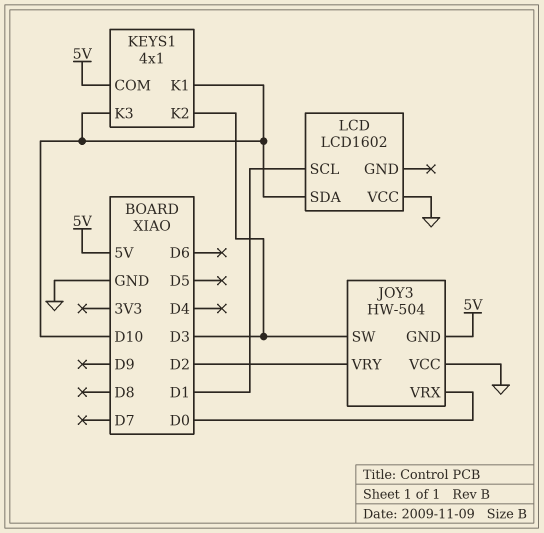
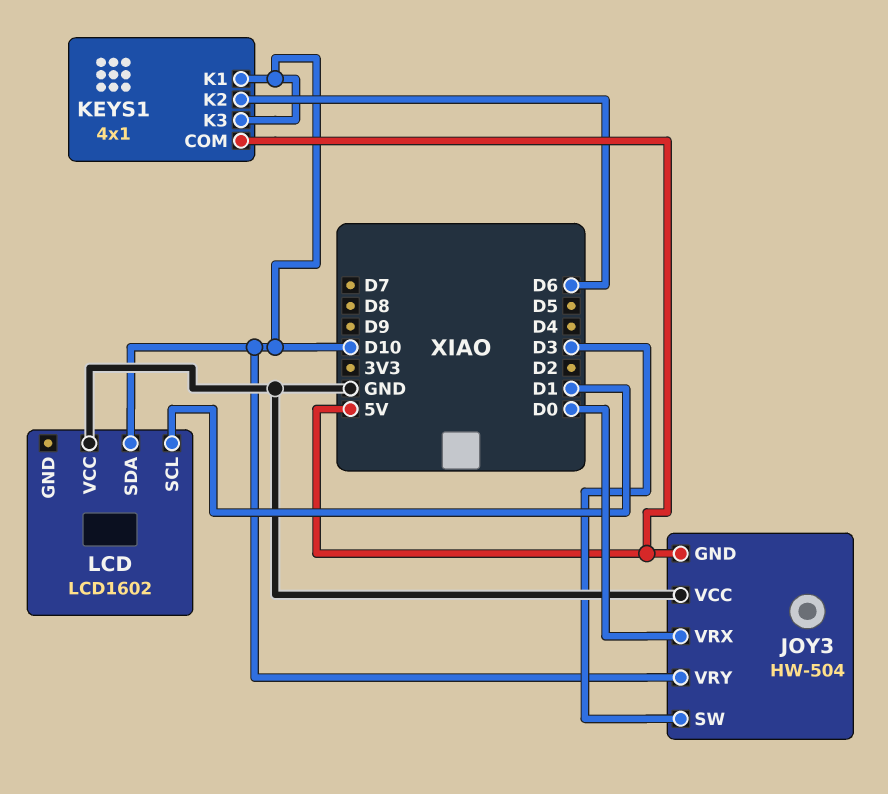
JOY3 pin VRY: D2 -> D10
KEYS1 pin K2: D3 -> D6

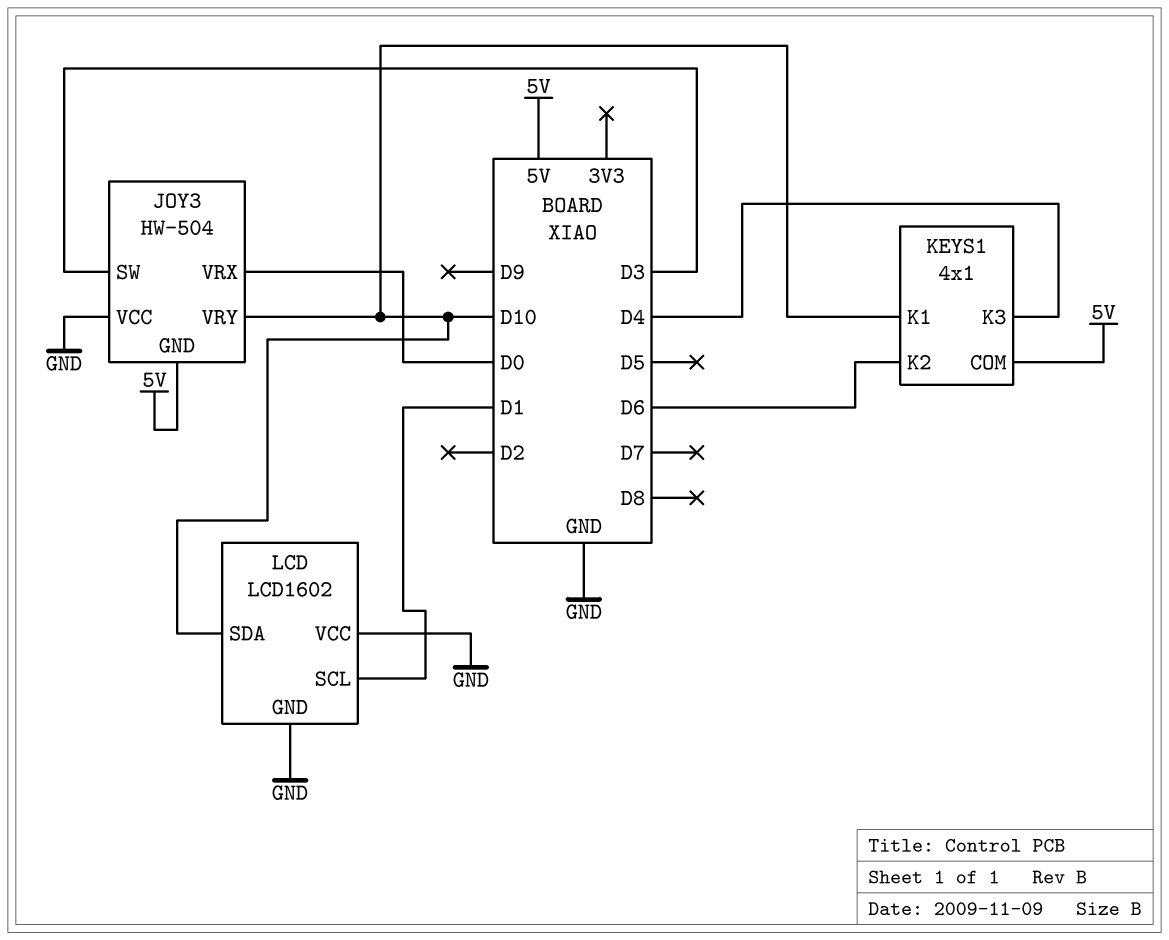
KEYS1 pin K3: D10 -> D4
LCD pin GND: none -> GND

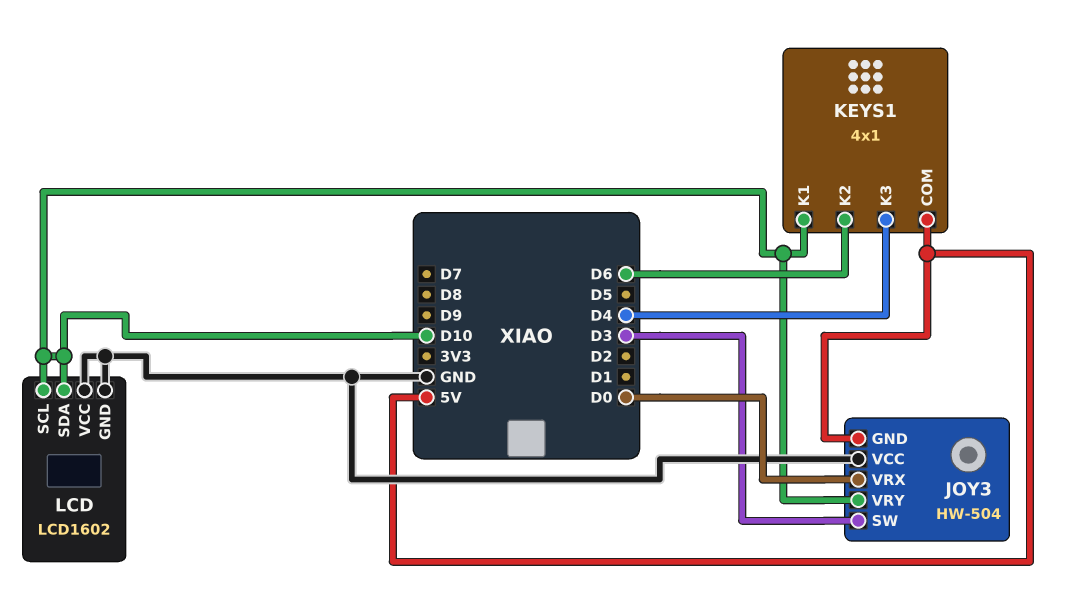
LCD pin SCL: D1 -> D10

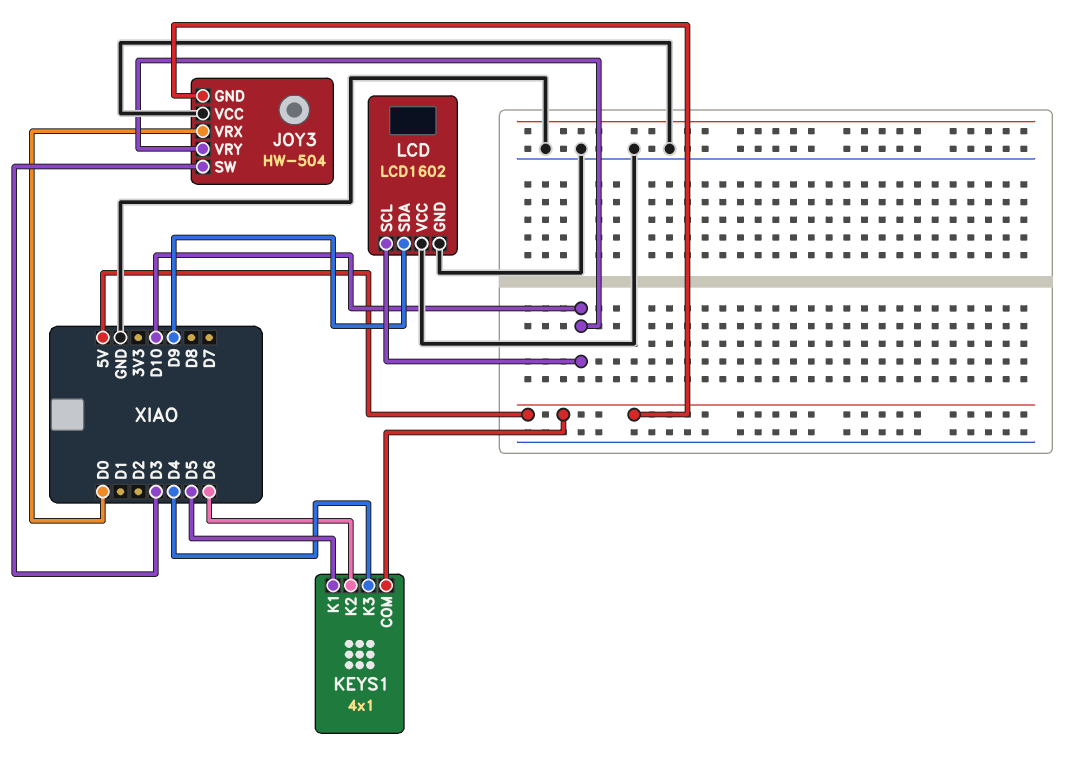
KEYS1 pin K1: D10 -> D5
LCD pin SDA: D10 -> D9

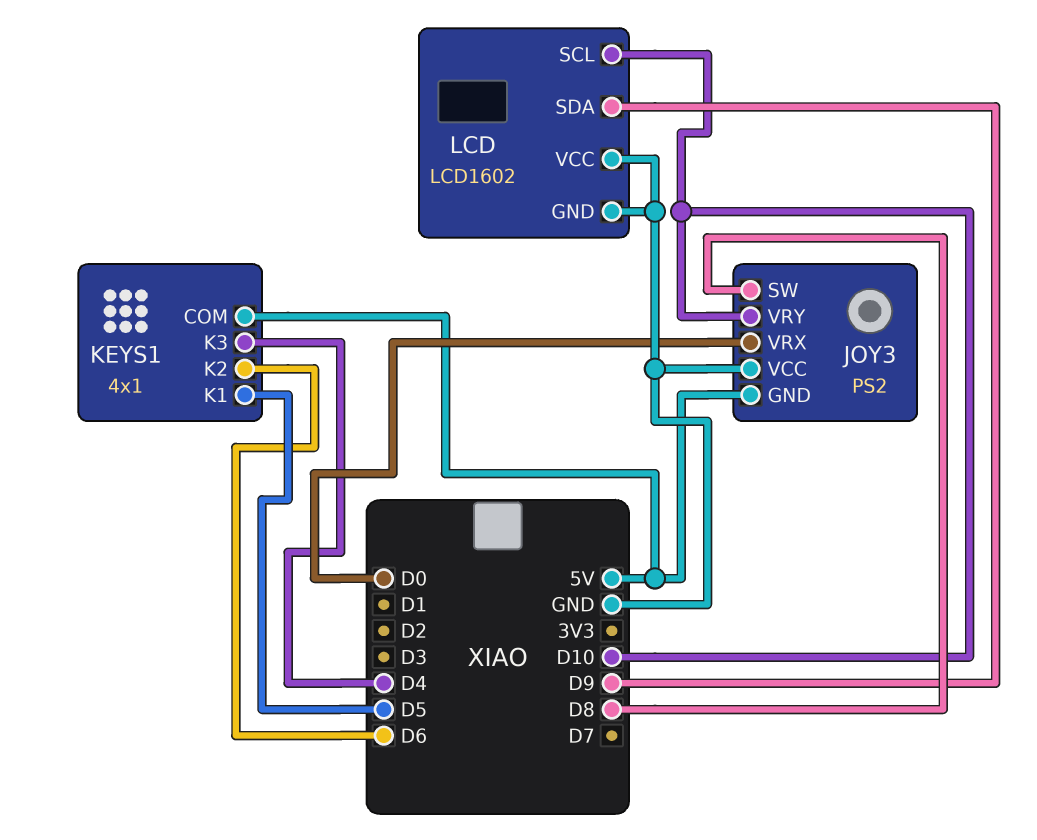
JOY3: HW-504 -> PS2
JOY3 pin SW: D3 -> D8

